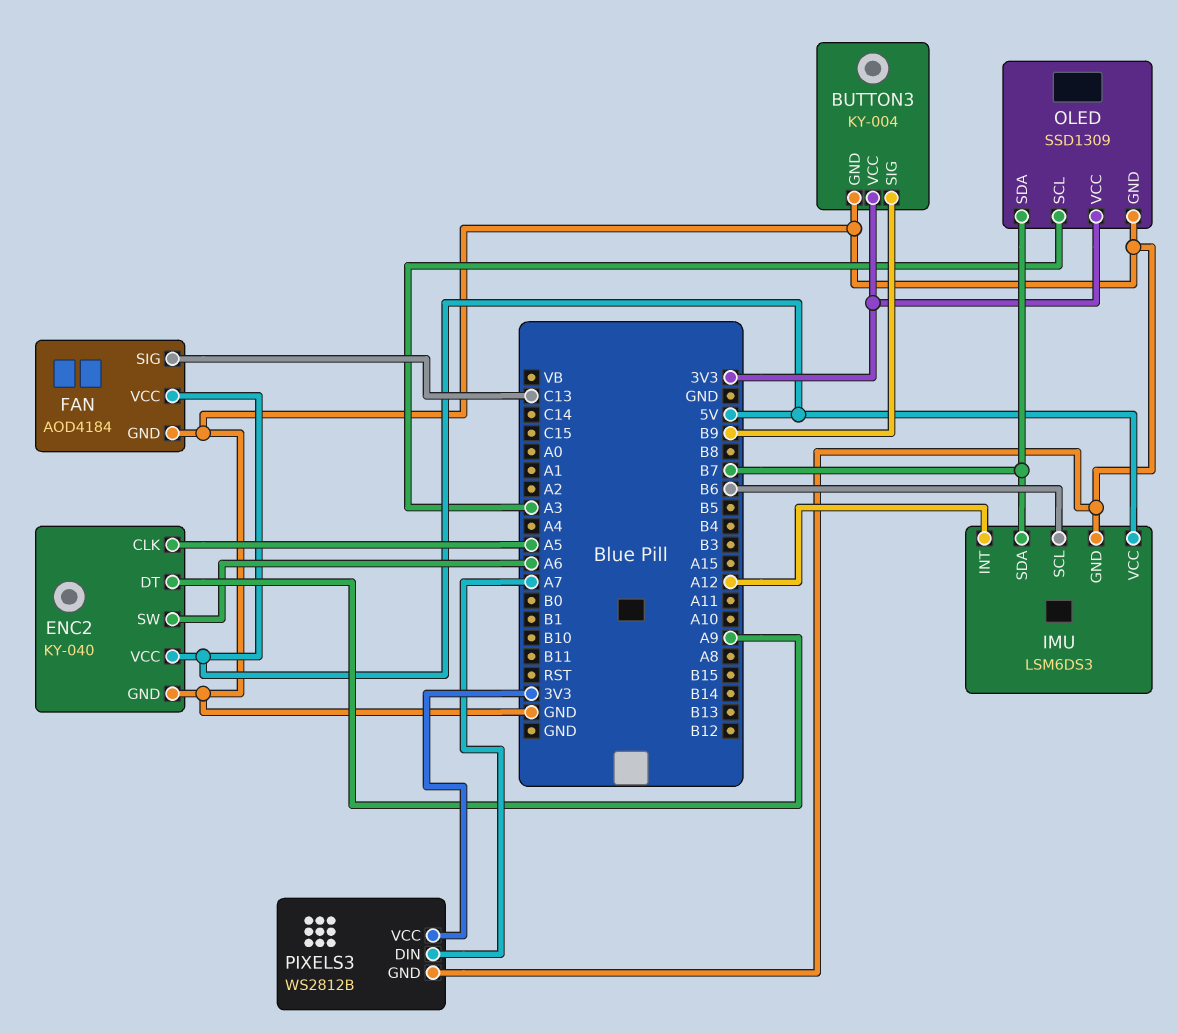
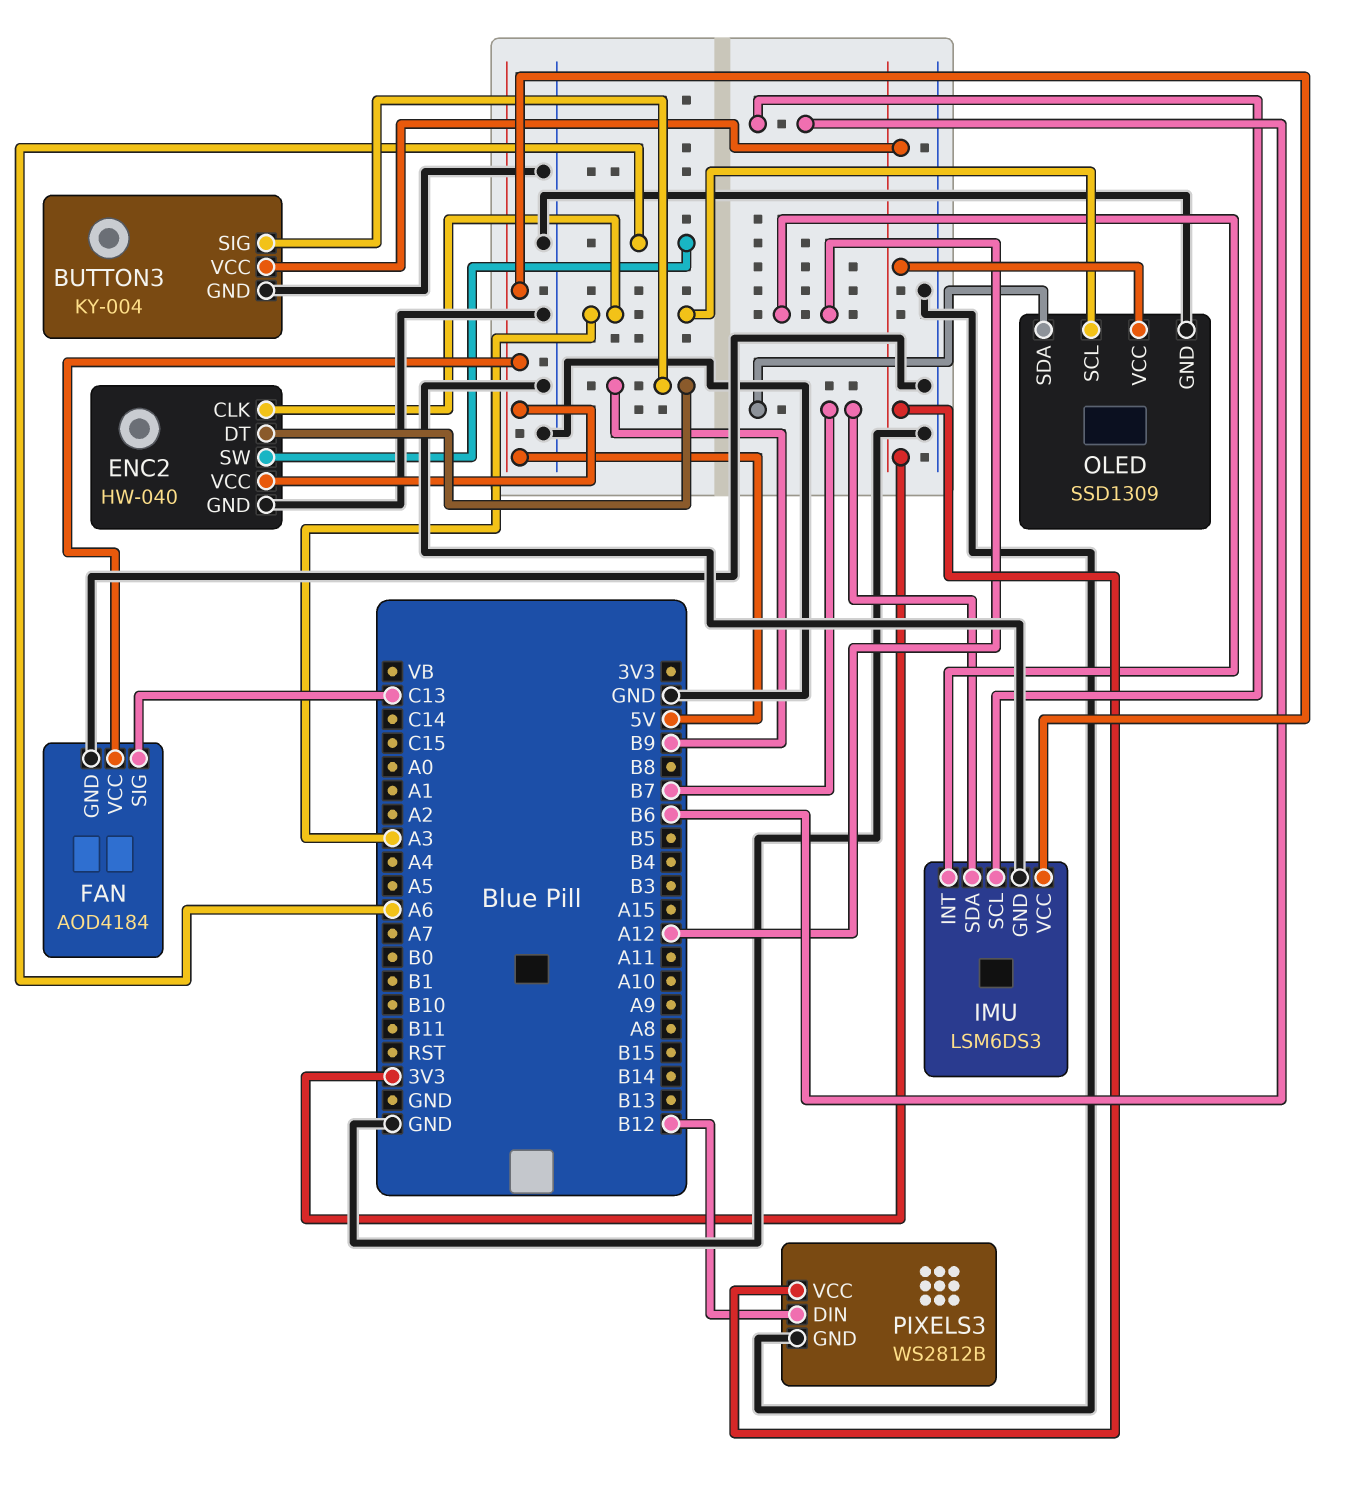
ENC2: KY-040 -> HW-040
ENC2 pin CLK: A5 -> A3
ENC2 pin DT: A9 -> B9
PIXELS3 pin DIN: A7 -> B12

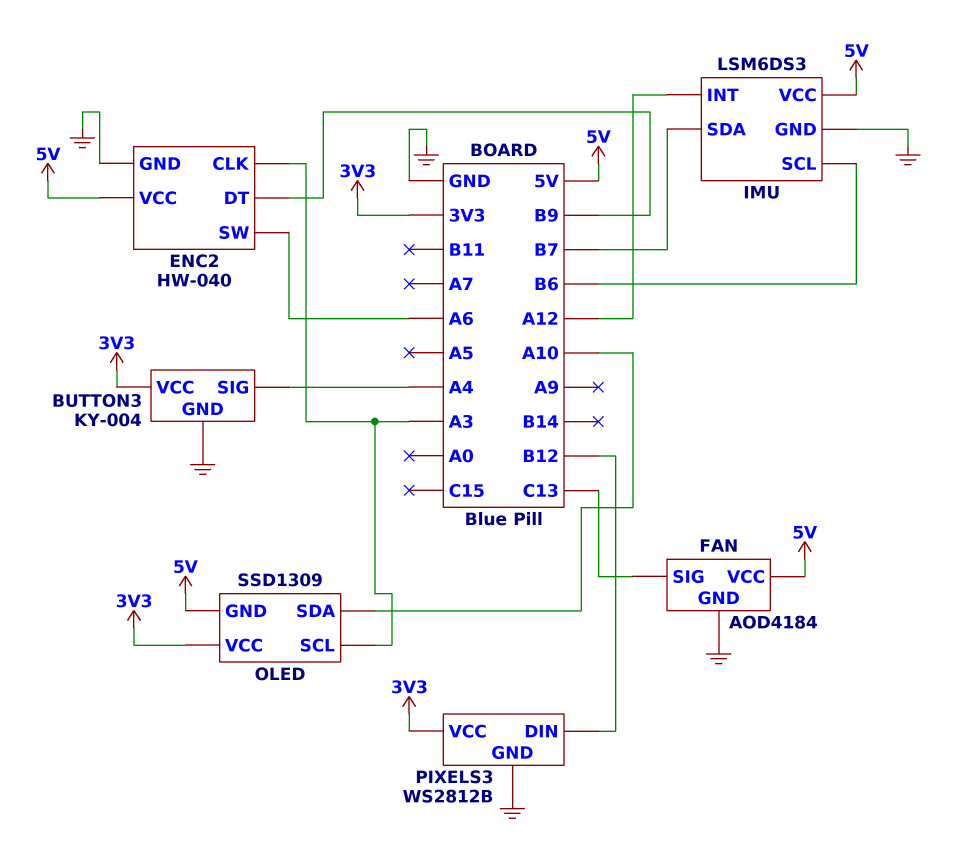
BUTTON3 pin SIG: B9 -> A4
OLED pin GND: GND -> 5V
OLED pin SDA: B7 -> A10

